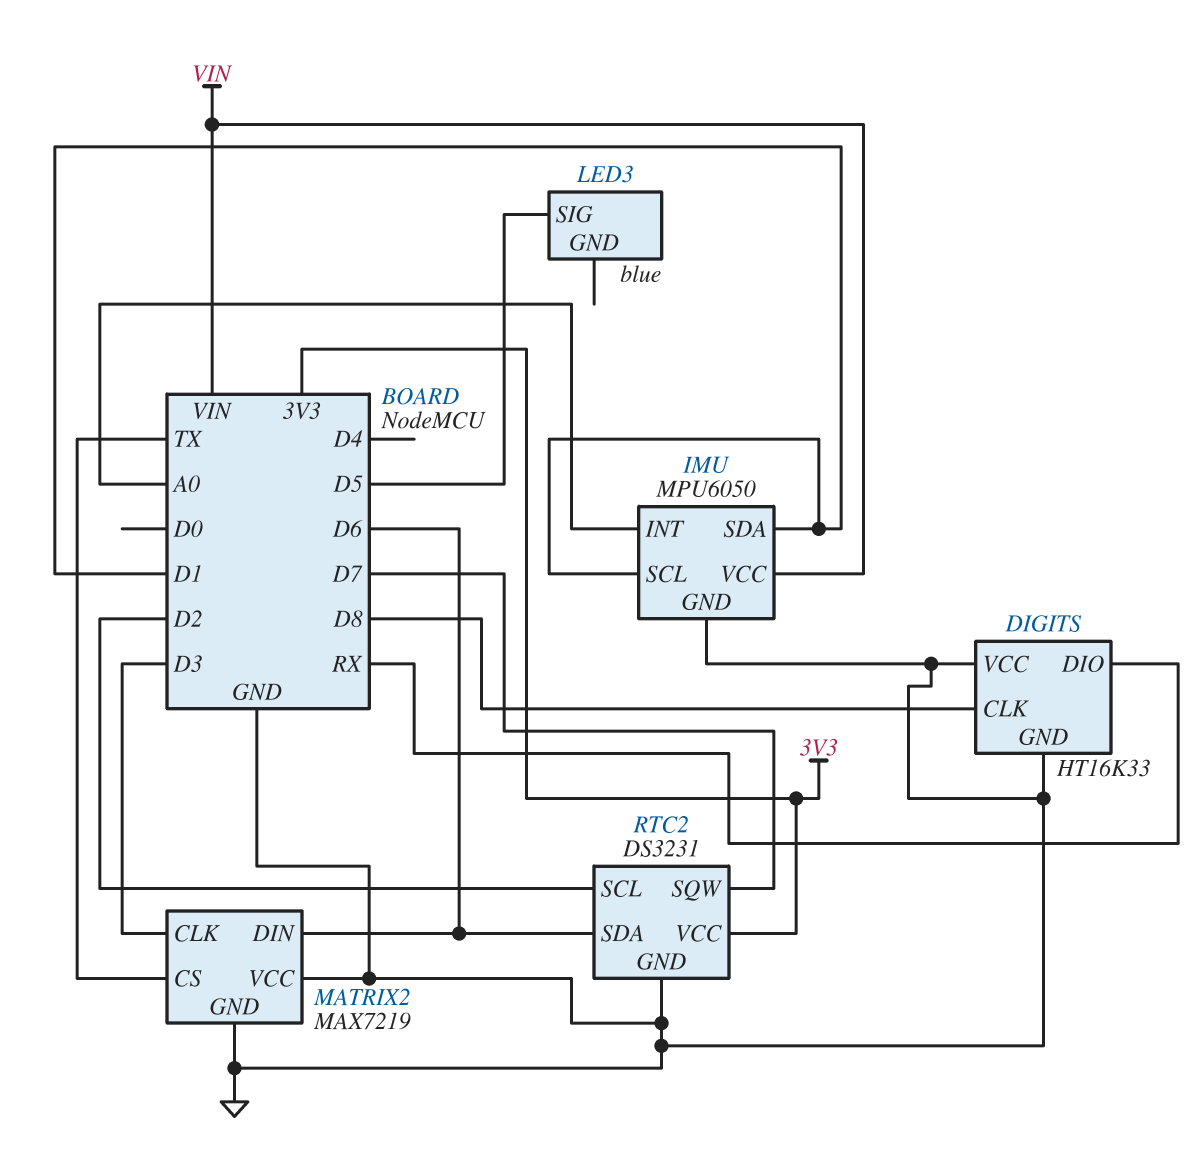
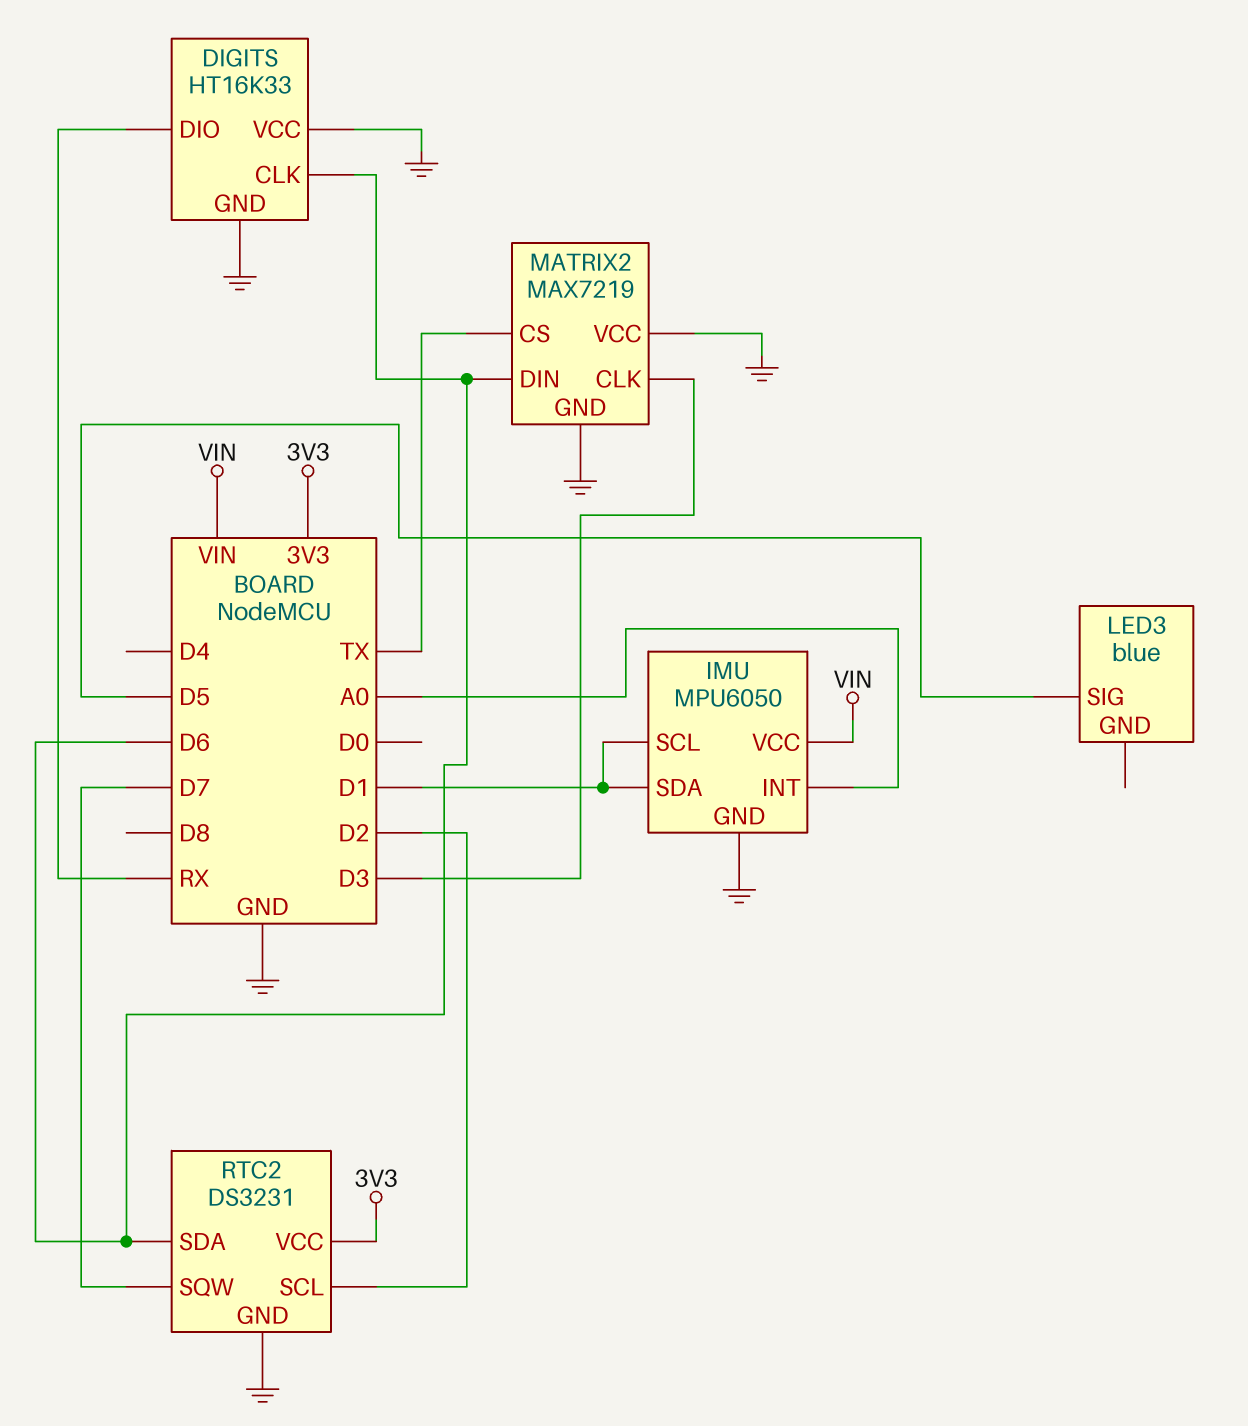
DIGITS pin CLK: D8 -> D6

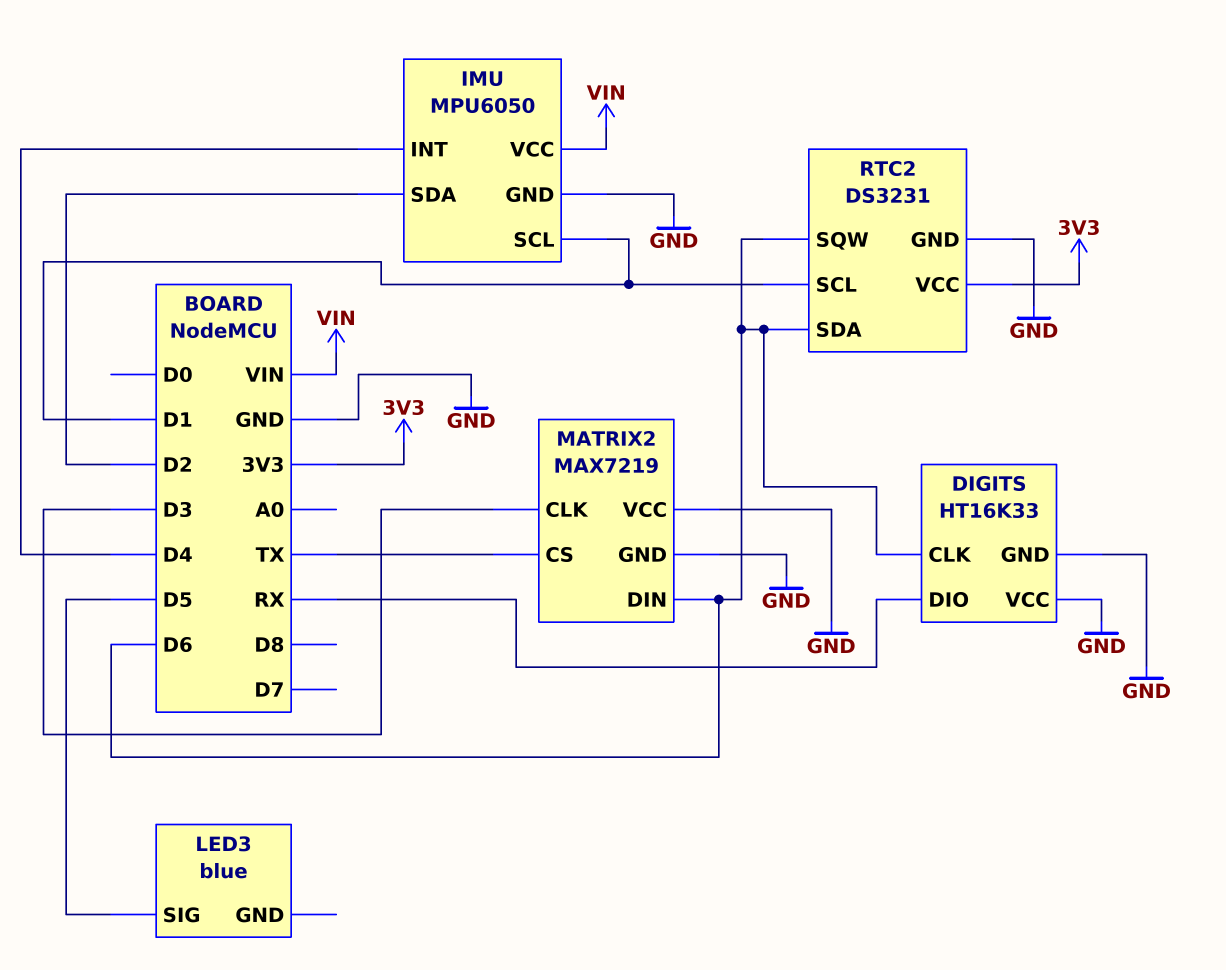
IMU pin INT: A0 -> D4
IMU pin SDA: D1 -> D2
RTC2 pin SCL: D2 -> D1
RTC2 pin SQW: D7 -> D6

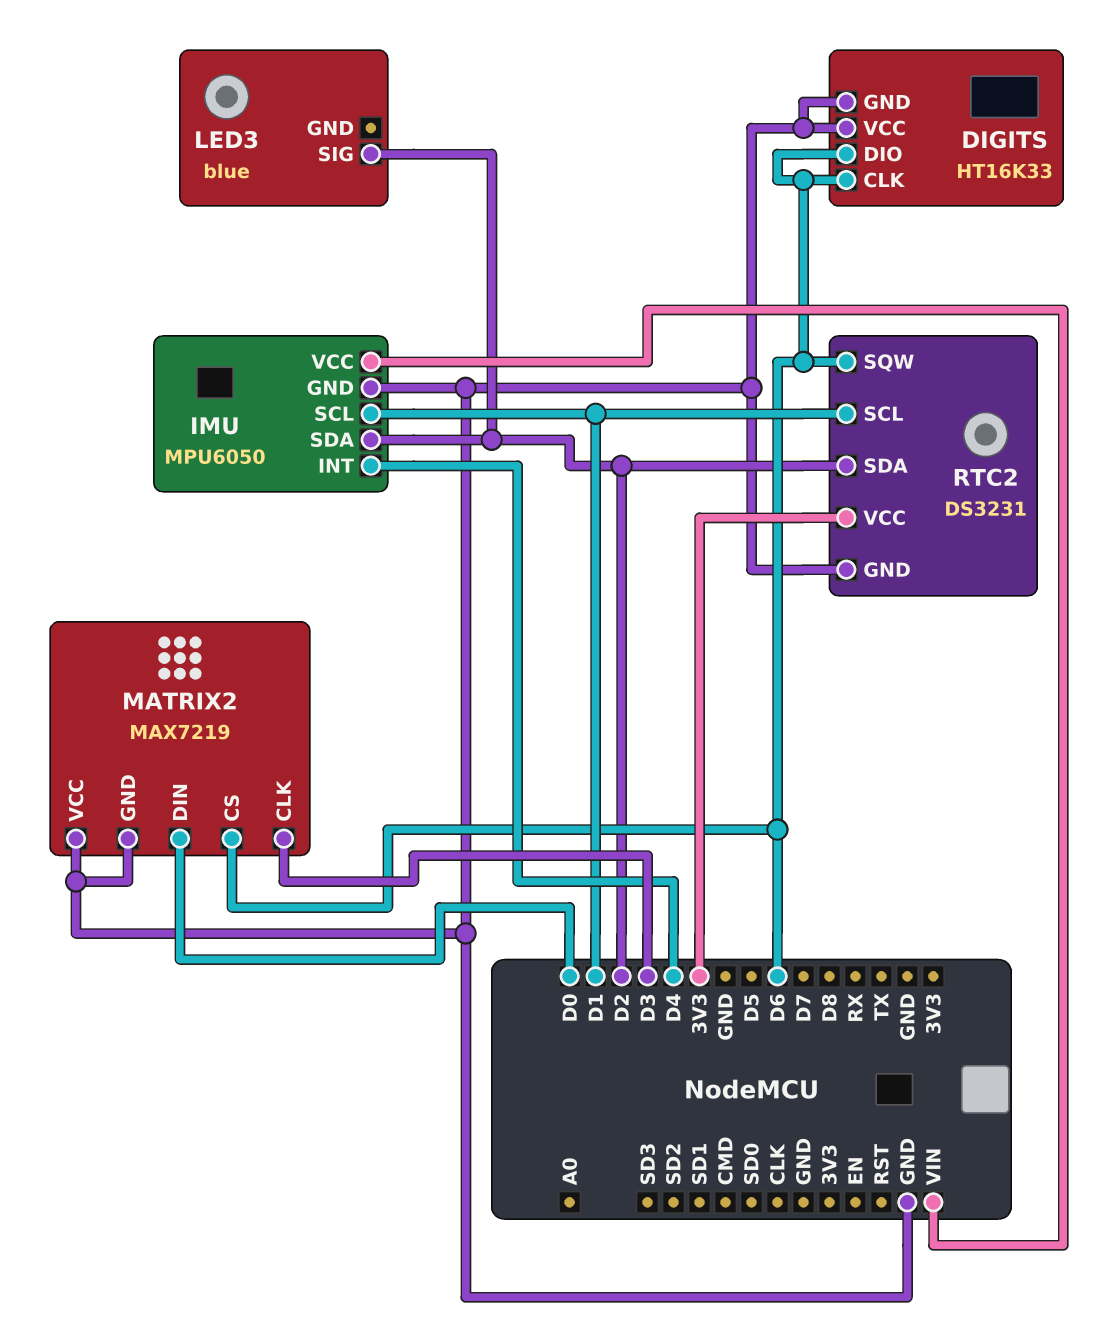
DIGITS pin DIO: RX -> D6
LED3 pin SIG: D5 -> D2
MATRIX2 pin CS: TX -> D6
MATRIX2 pin DIN: D6 -> D0
RTC2 pin SDA: D6 -> D2

